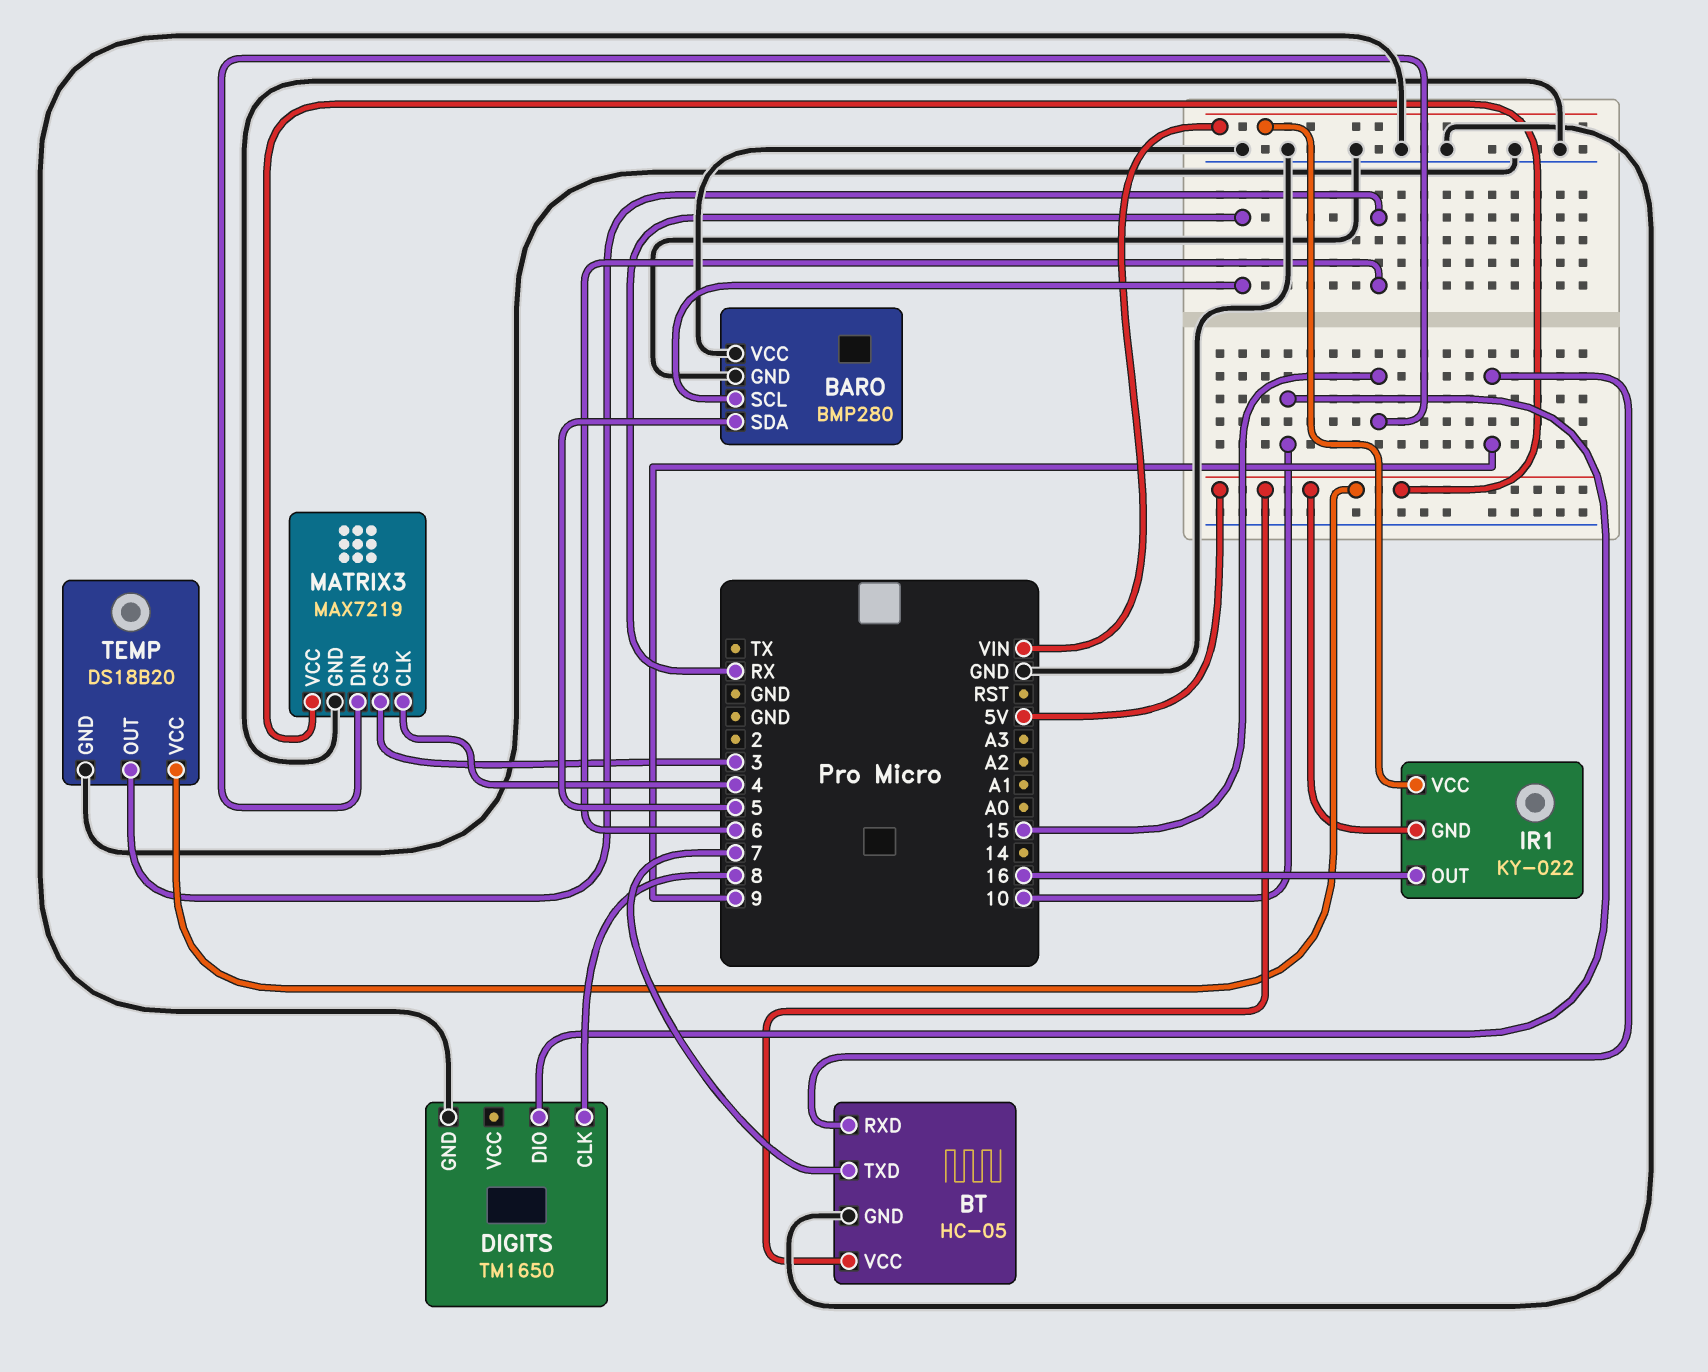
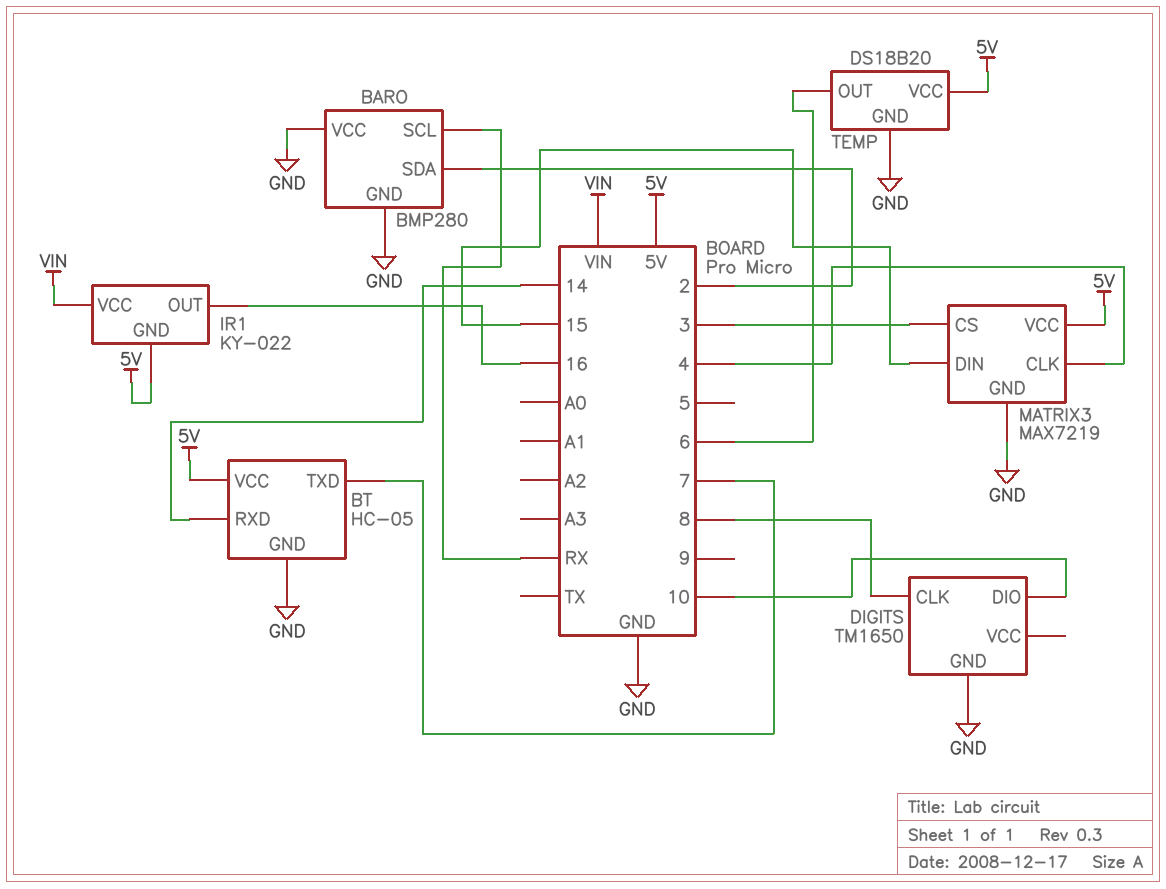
BARO pin SDA: 5 -> 2
BT pin RXD: 9 -> 14

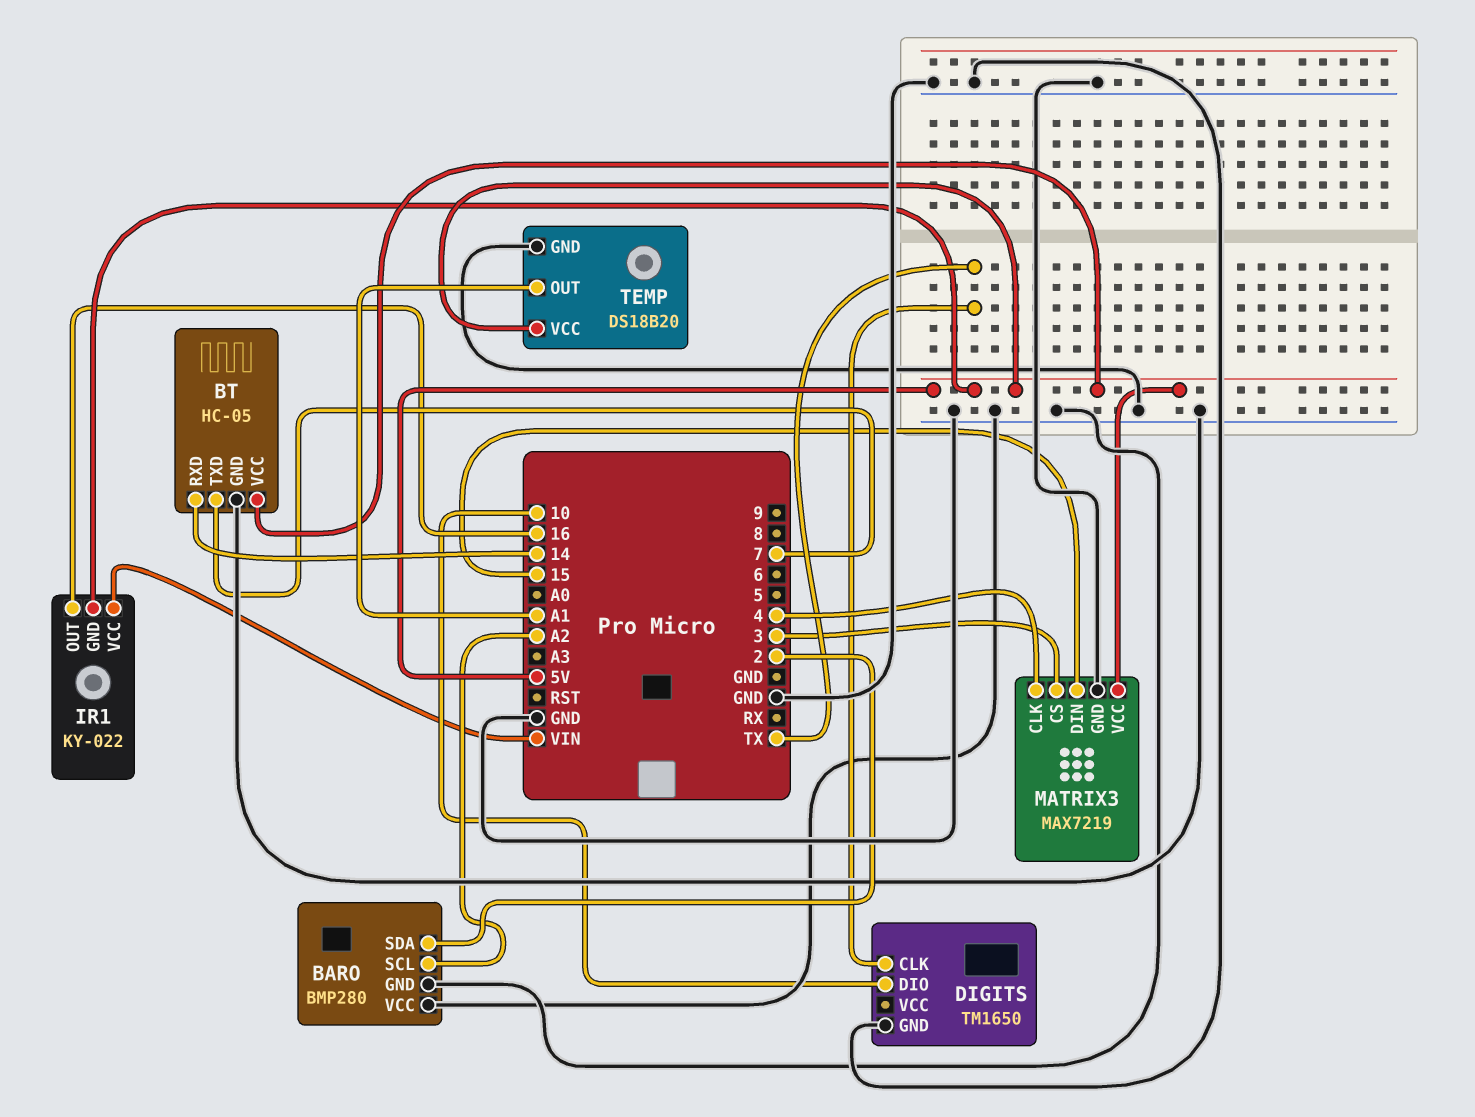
BARO pin SCL: RX -> A2
DIGITS pin CLK: 8 -> TX
TEMP pin OUT: 6 -> A1

